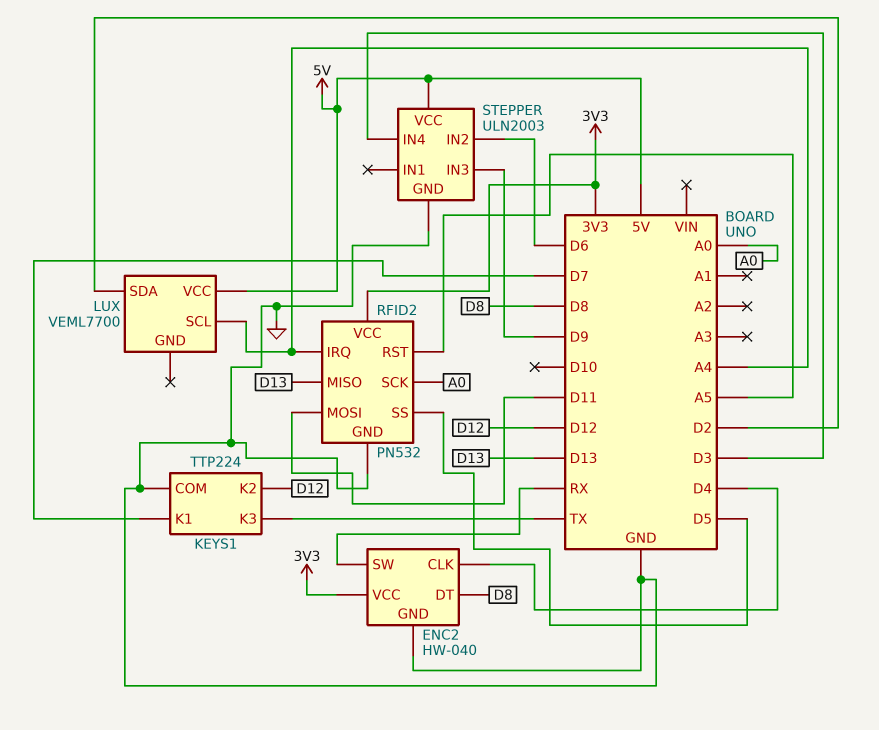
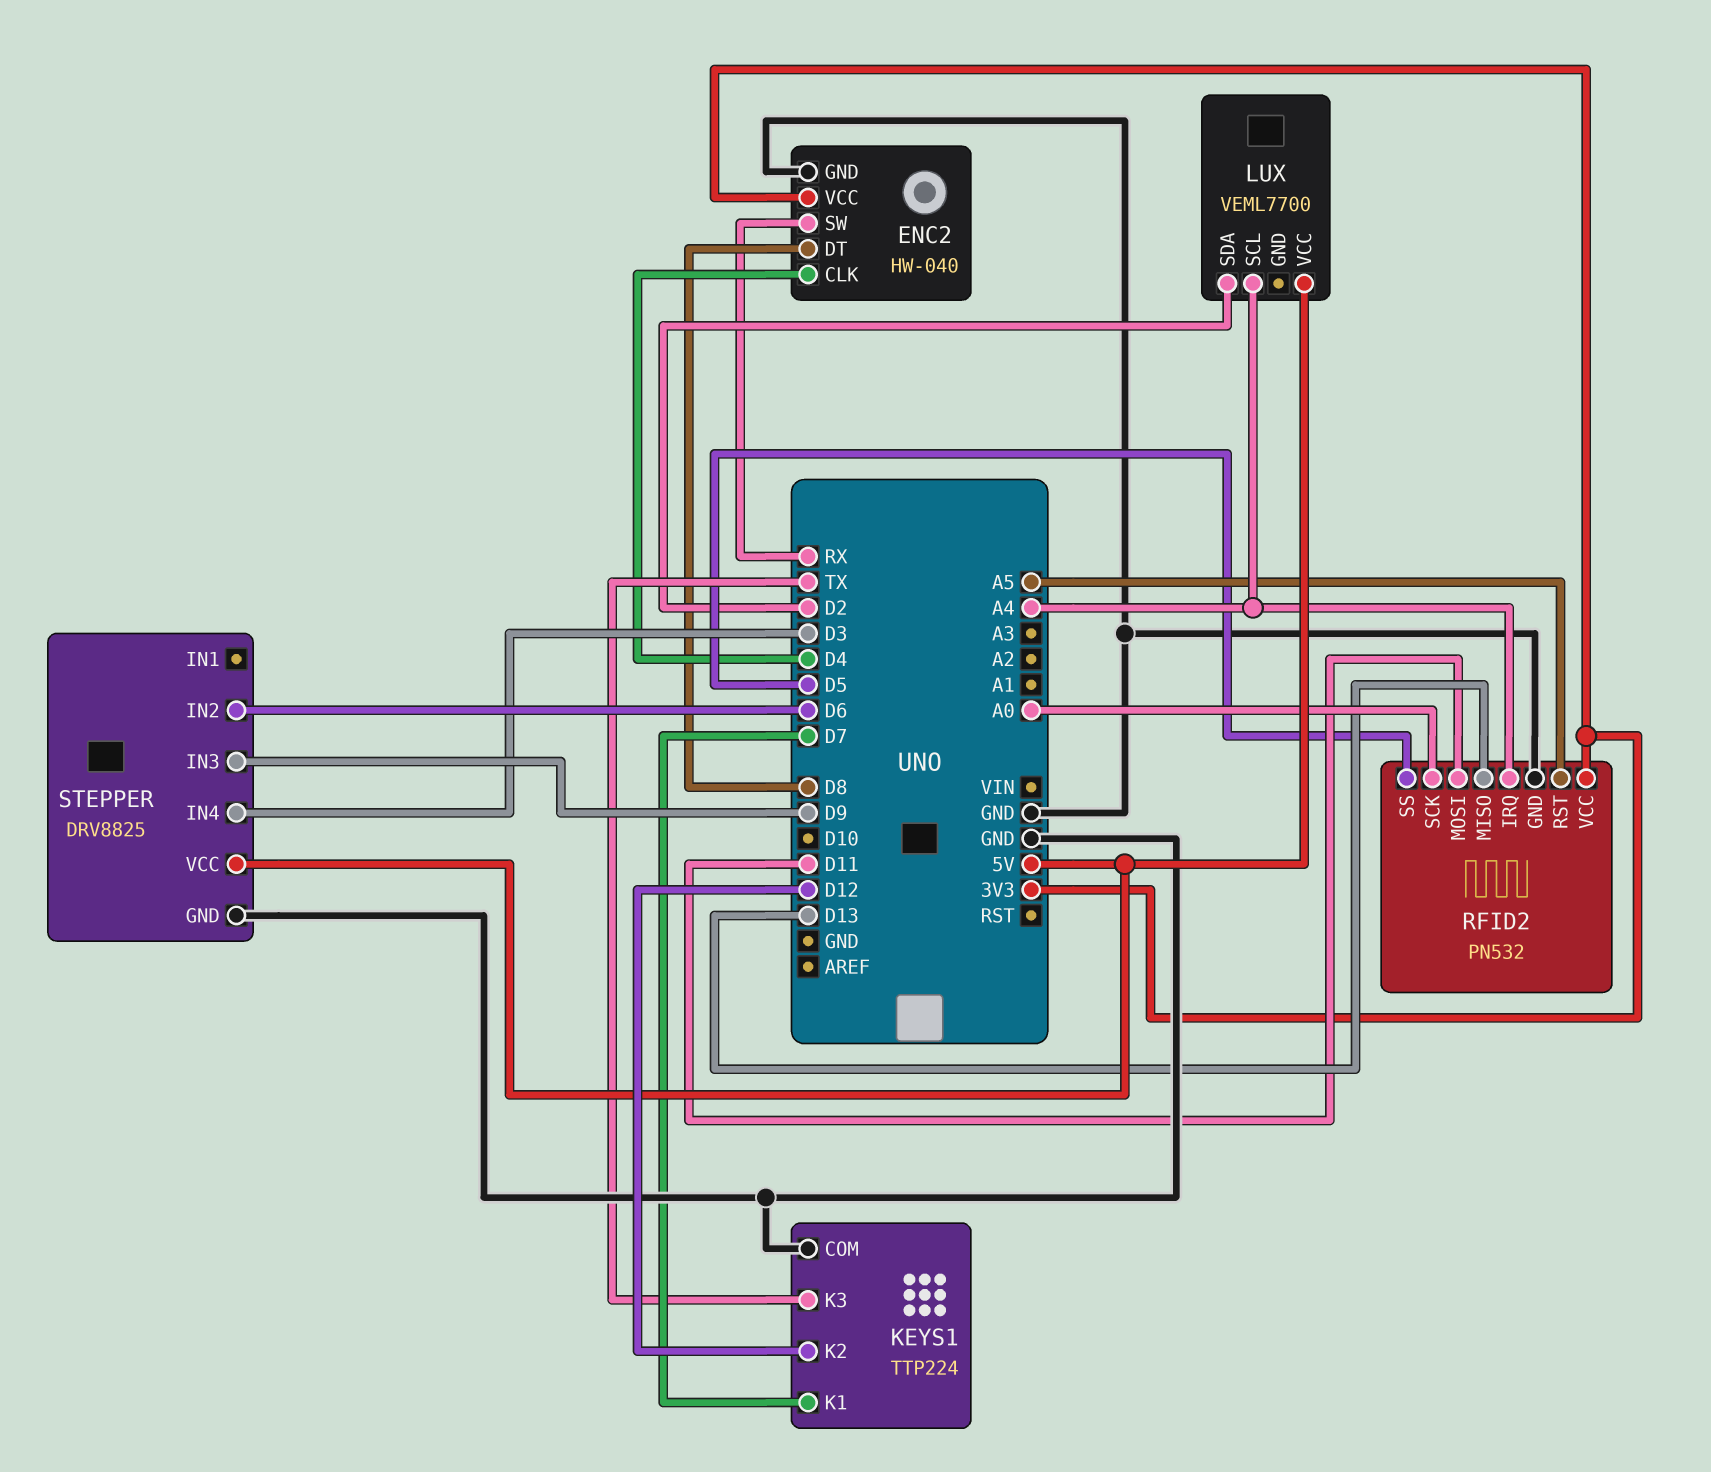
STEPPER: ULN2003 -> DRV8825

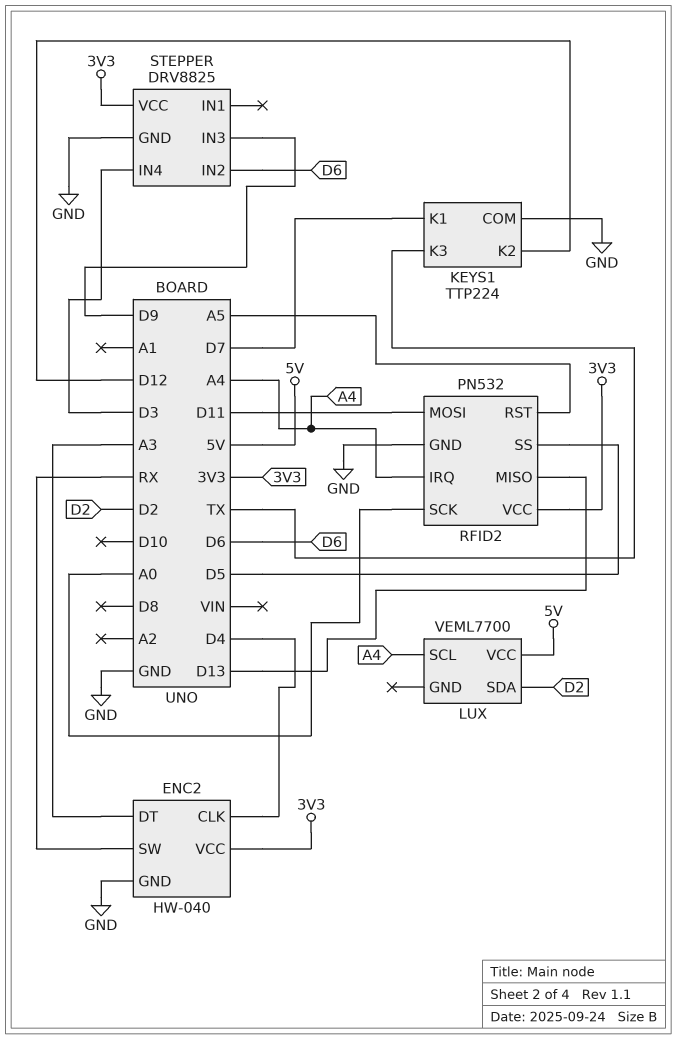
ENC2 pin DT: D8 -> A3
STEPPER pin VCC: 5V -> 3V3

